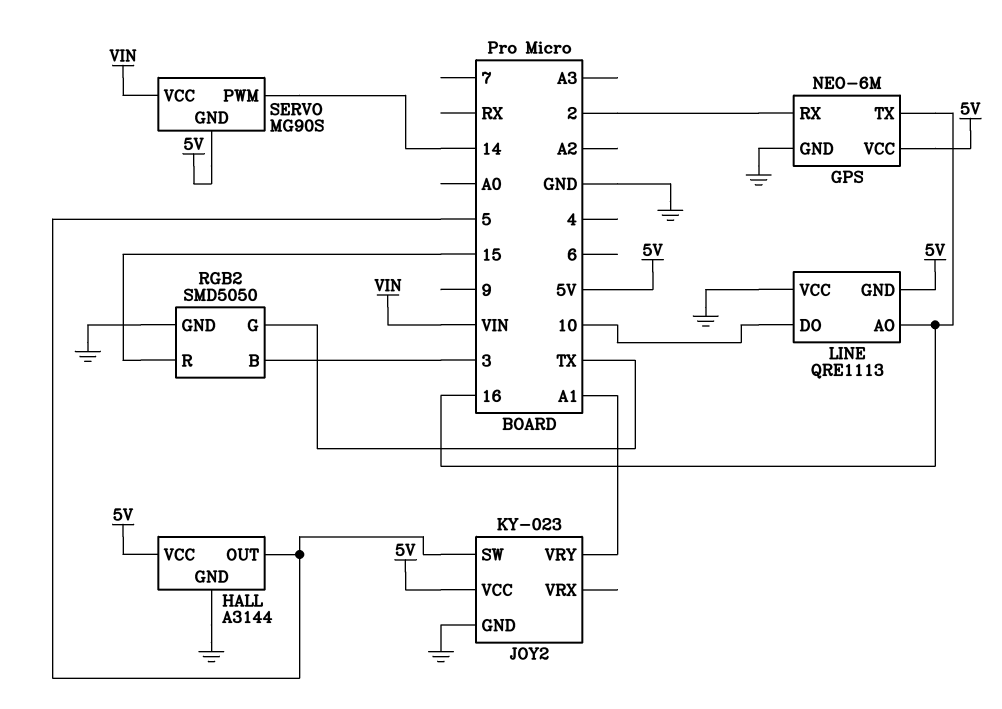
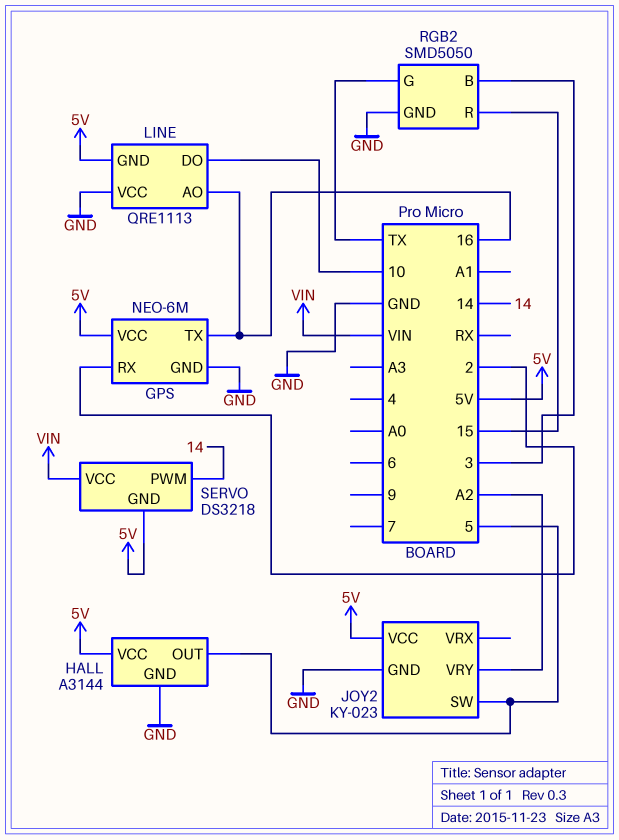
JOY2 pin VRY: A1 -> A2
SERVO: MG90S -> DS3218

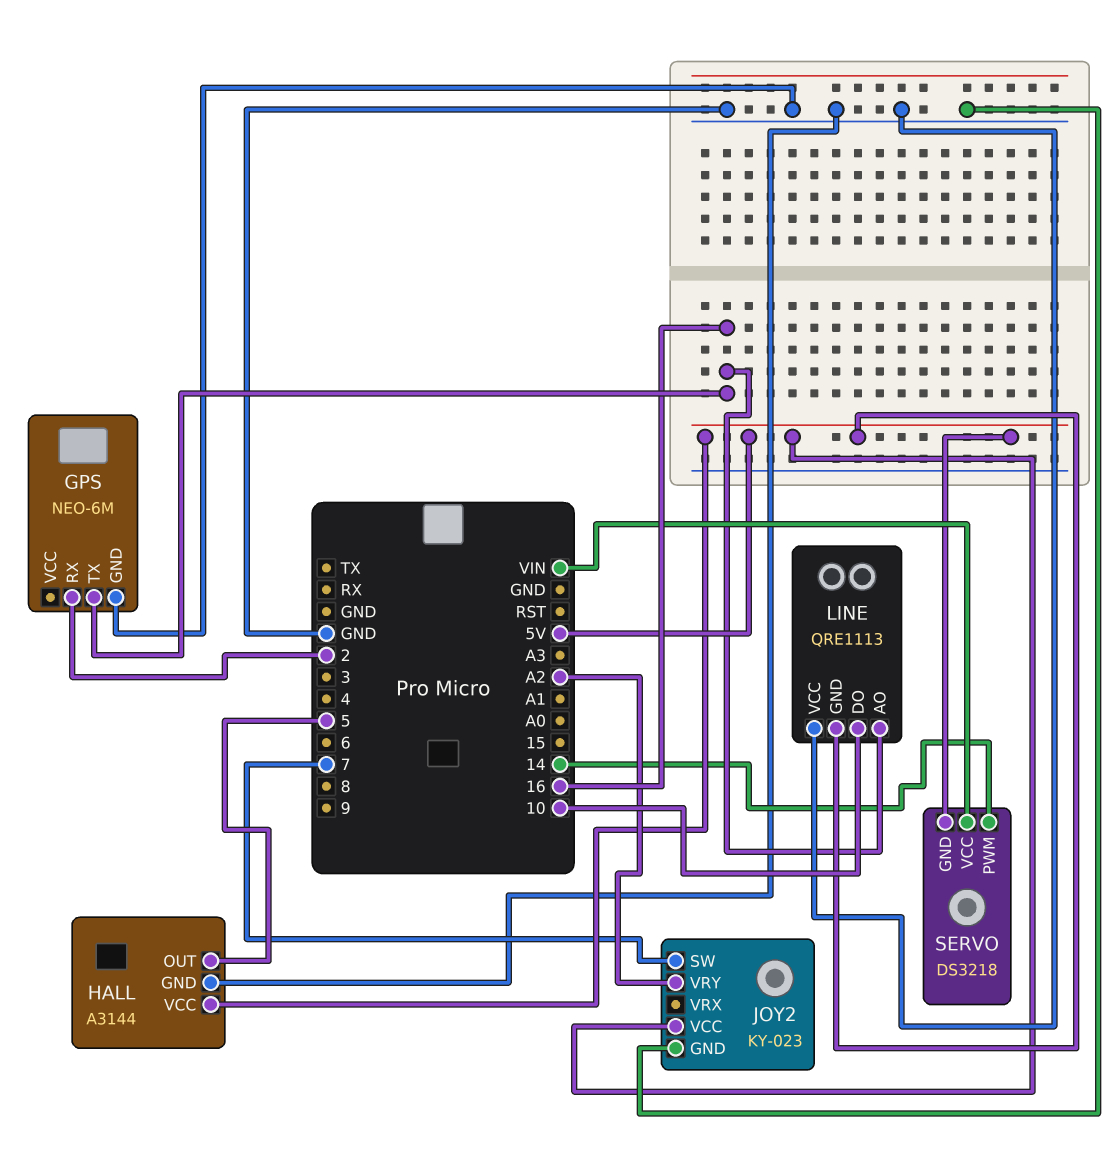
GPS pin VCC: 5V -> none
JOY2 pin SW: 5 -> 7
RGB2: SMD5050 -> none
RGB2 pin B: 3 -> none
RGB2 pin G: TX -> none
RGB2 pin GND: GND -> none
RGB2 pin R: 15 -> none

